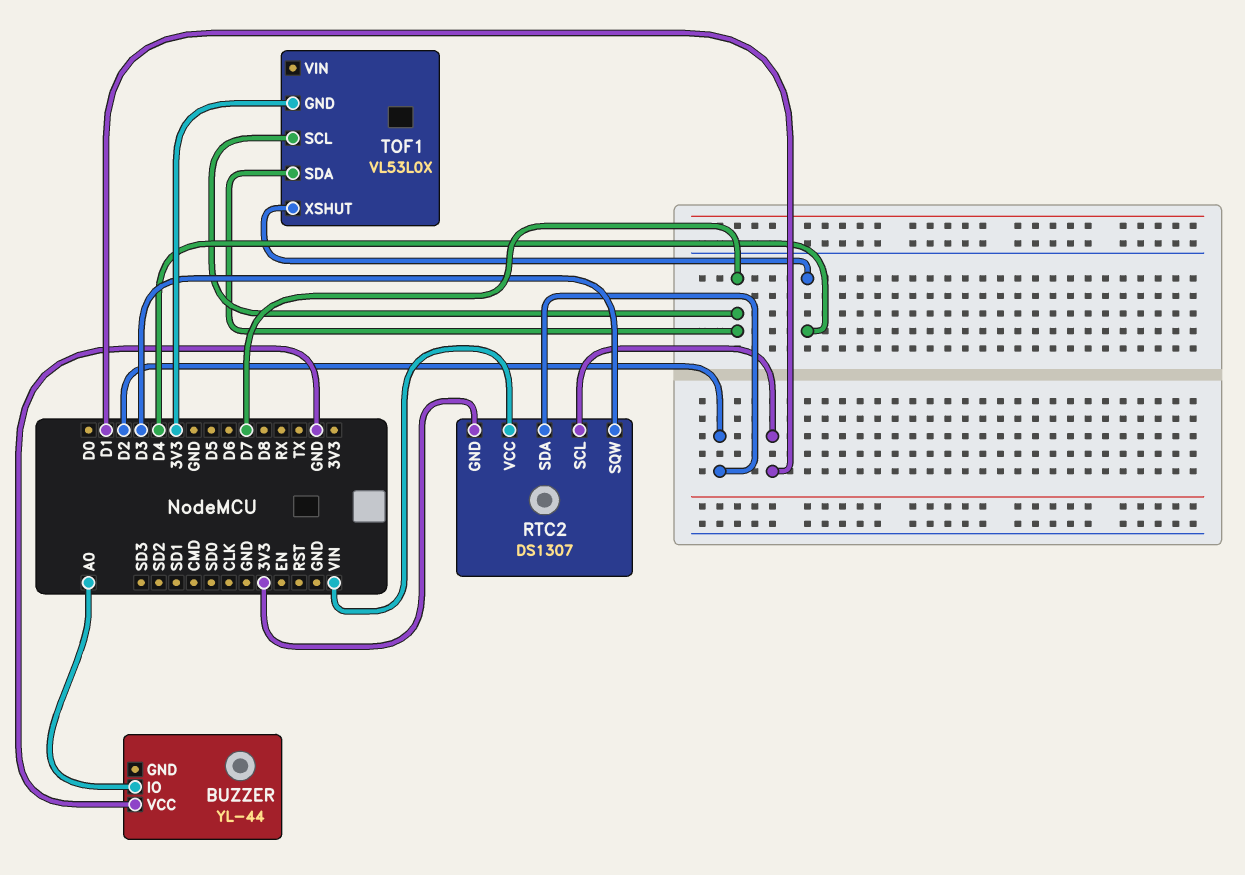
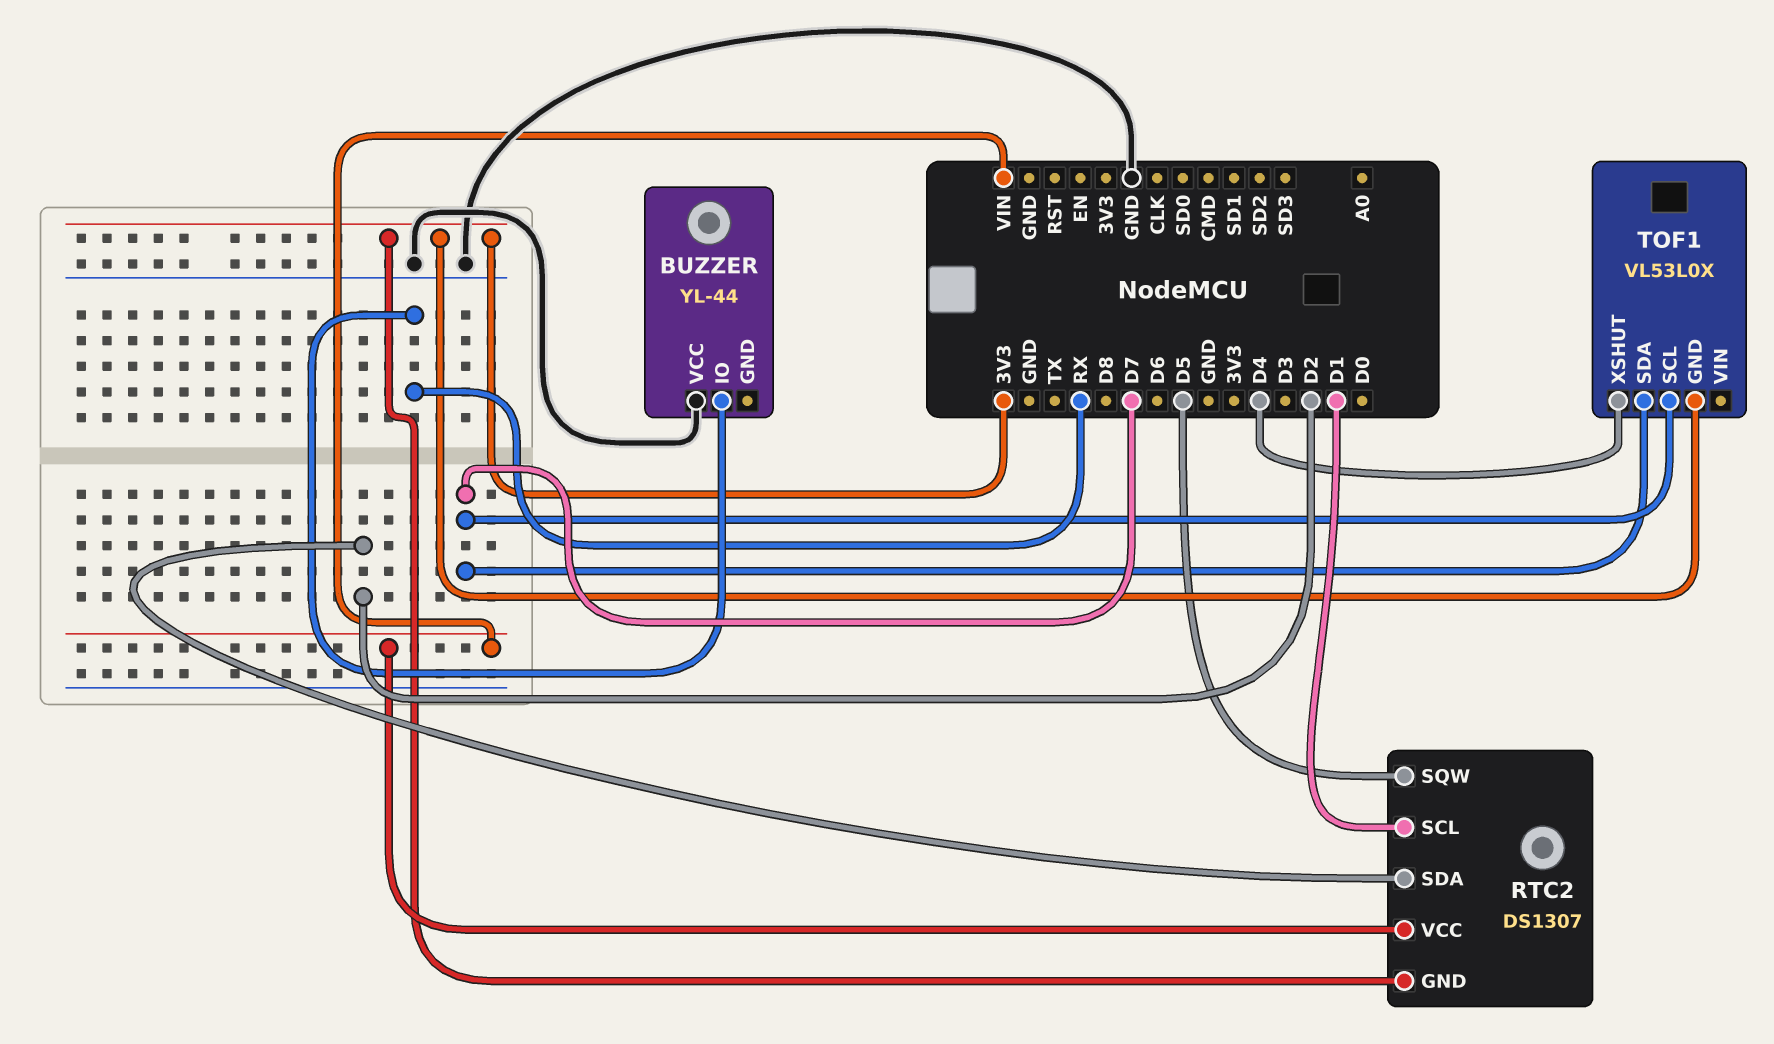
BUZZER pin IO: A0 -> RX
RTC2 pin SQW: D3 -> D5

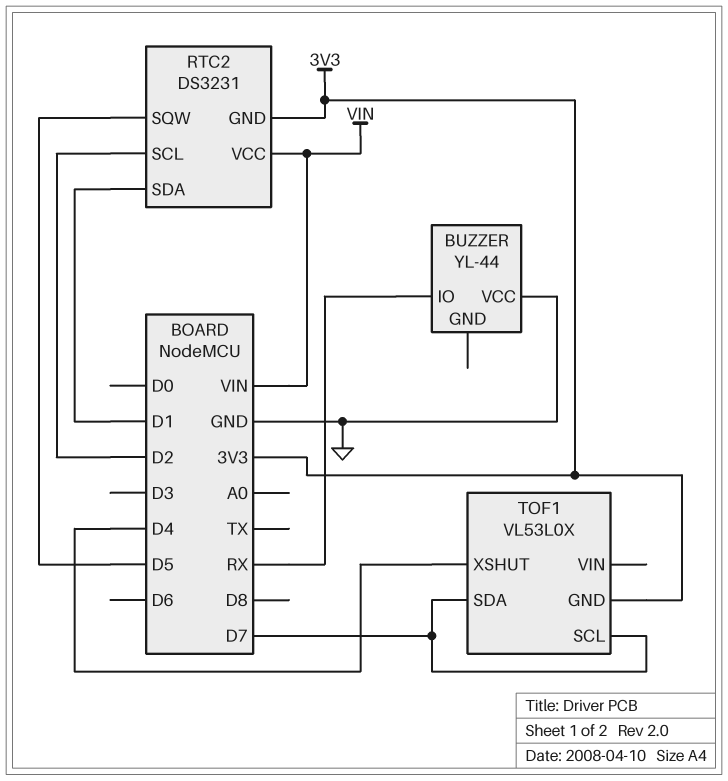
RTC2: DS1307 -> DS3231
RTC2 pin SCL: D1 -> D2
RTC2 pin SDA: D2 -> D1

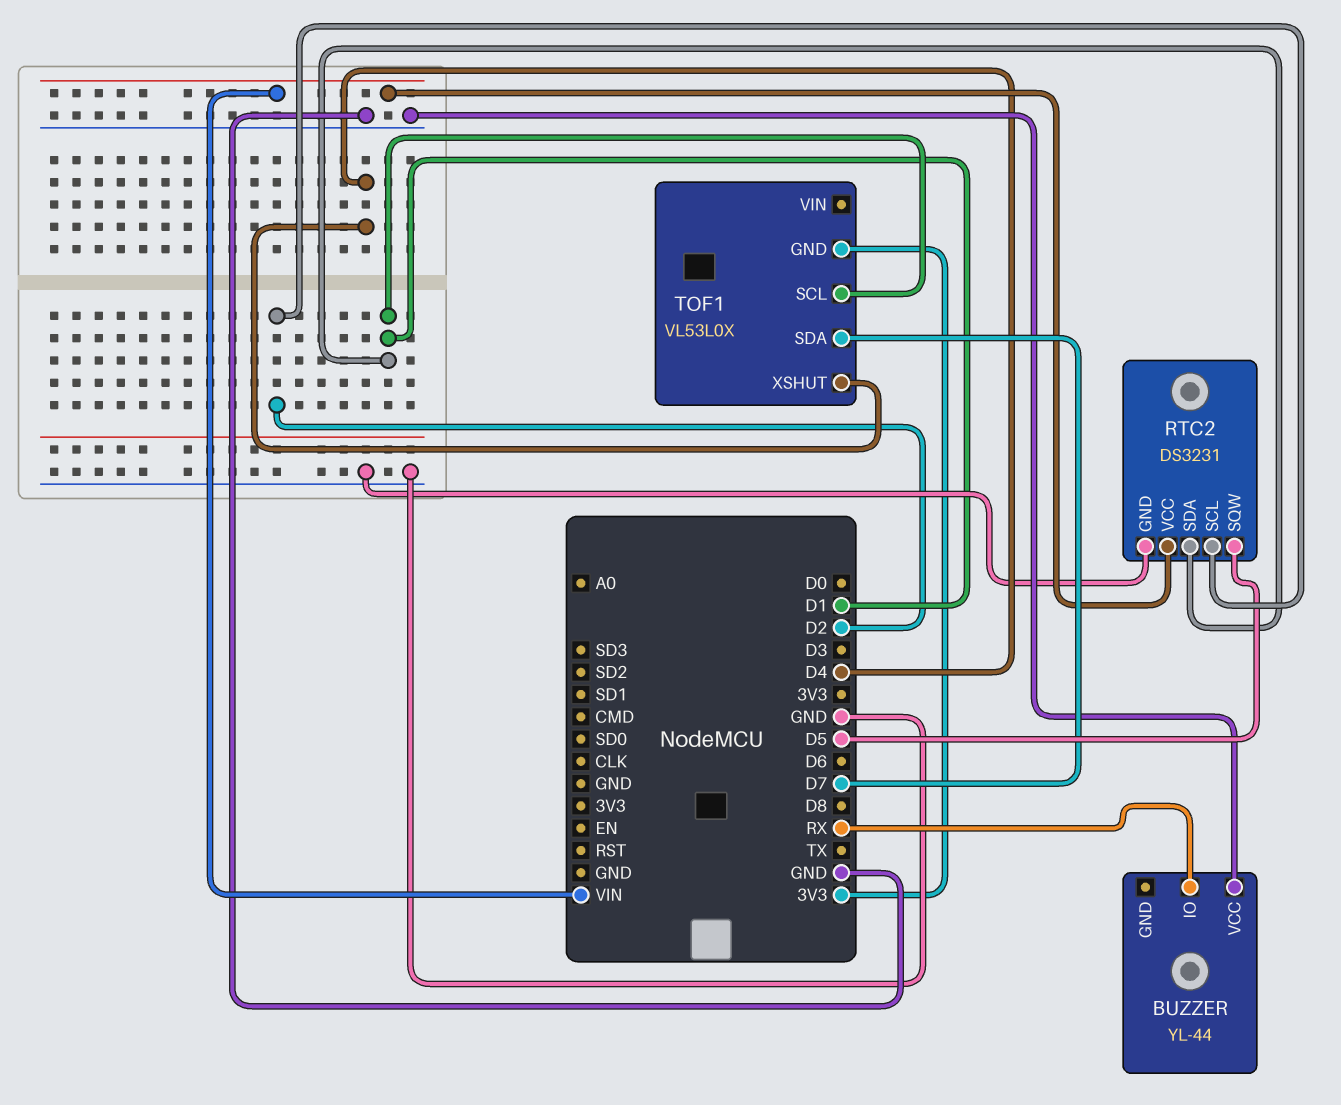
RTC2 pin GND: 3V3 -> GND
TOF1 pin SCL: D7 -> D1

